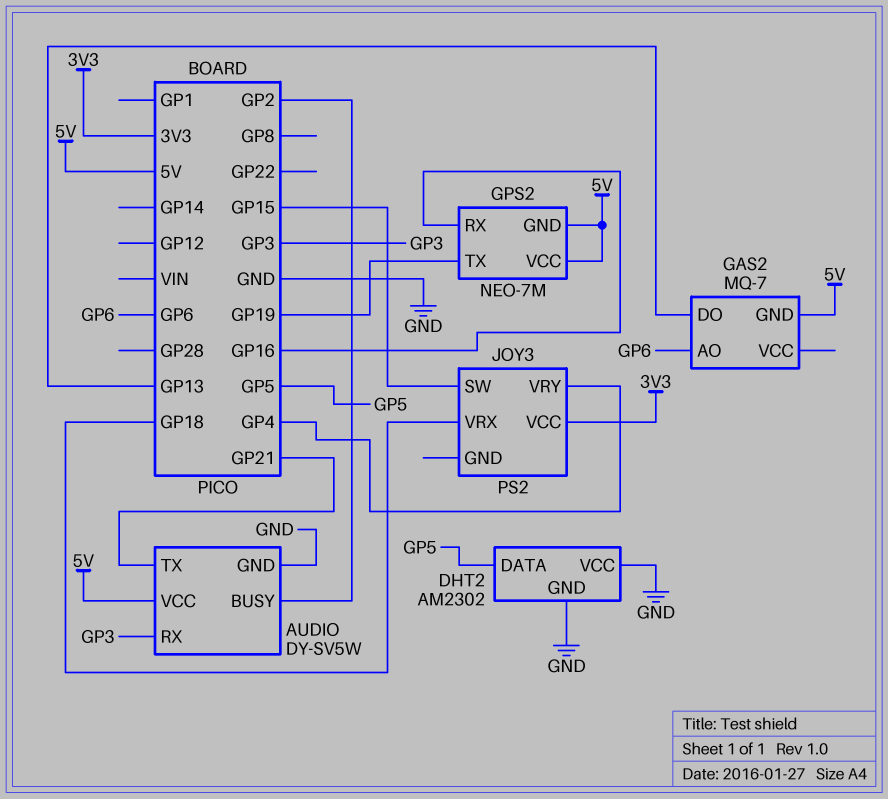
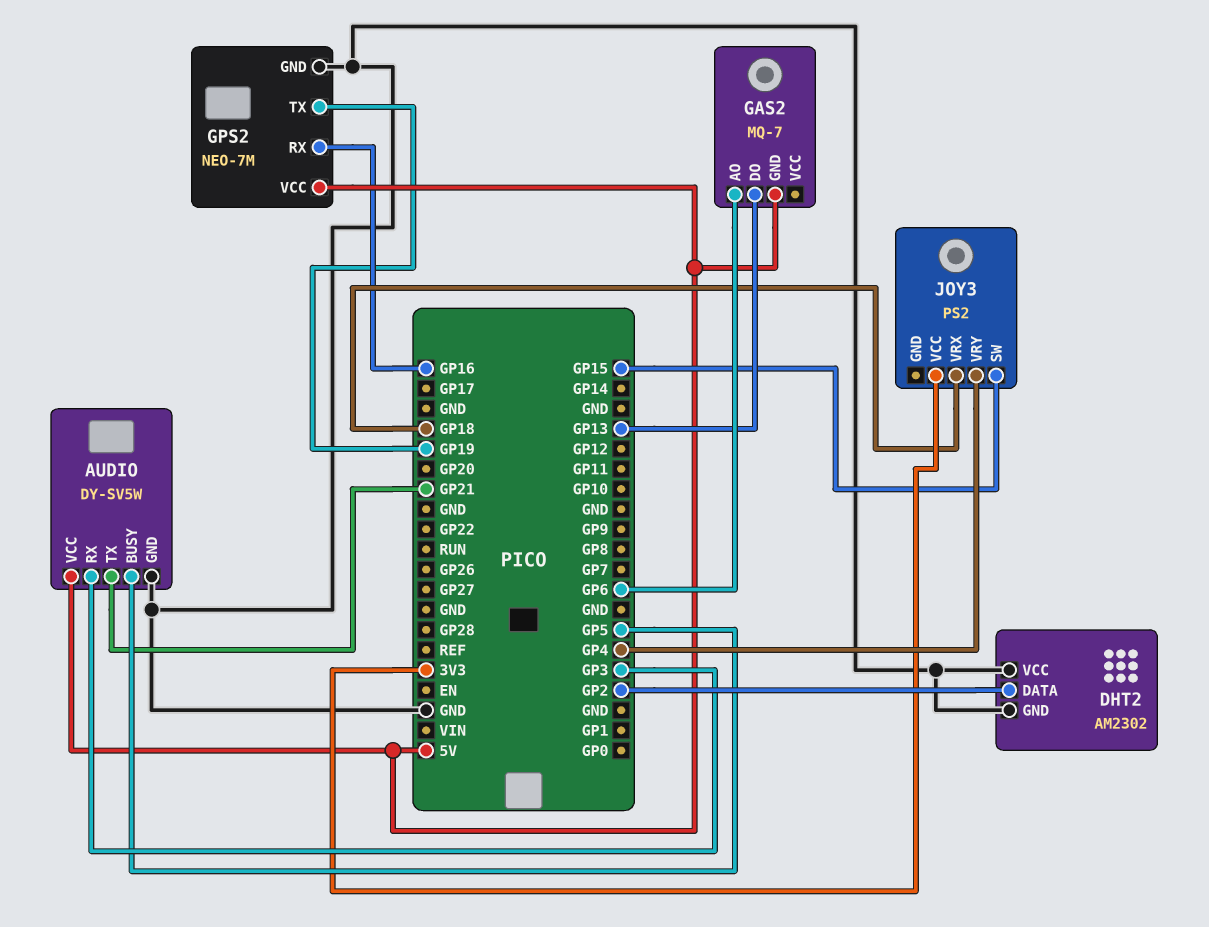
AUDIO pin BUSY: GP2 -> GP5
DHT2 pin DATA: GP5 -> GP2
GPS2 pin GND: 5V -> GND

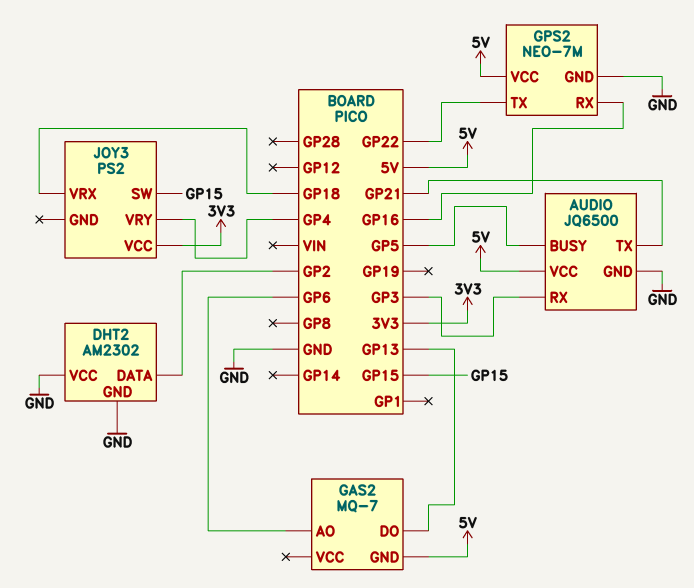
AUDIO: DY-SV5W -> JQ6500
GPS2 pin TX: GP19 -> GP22

